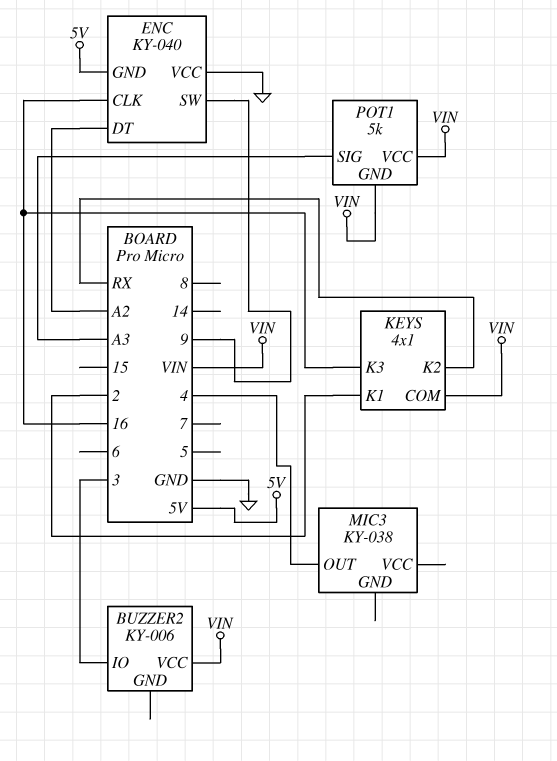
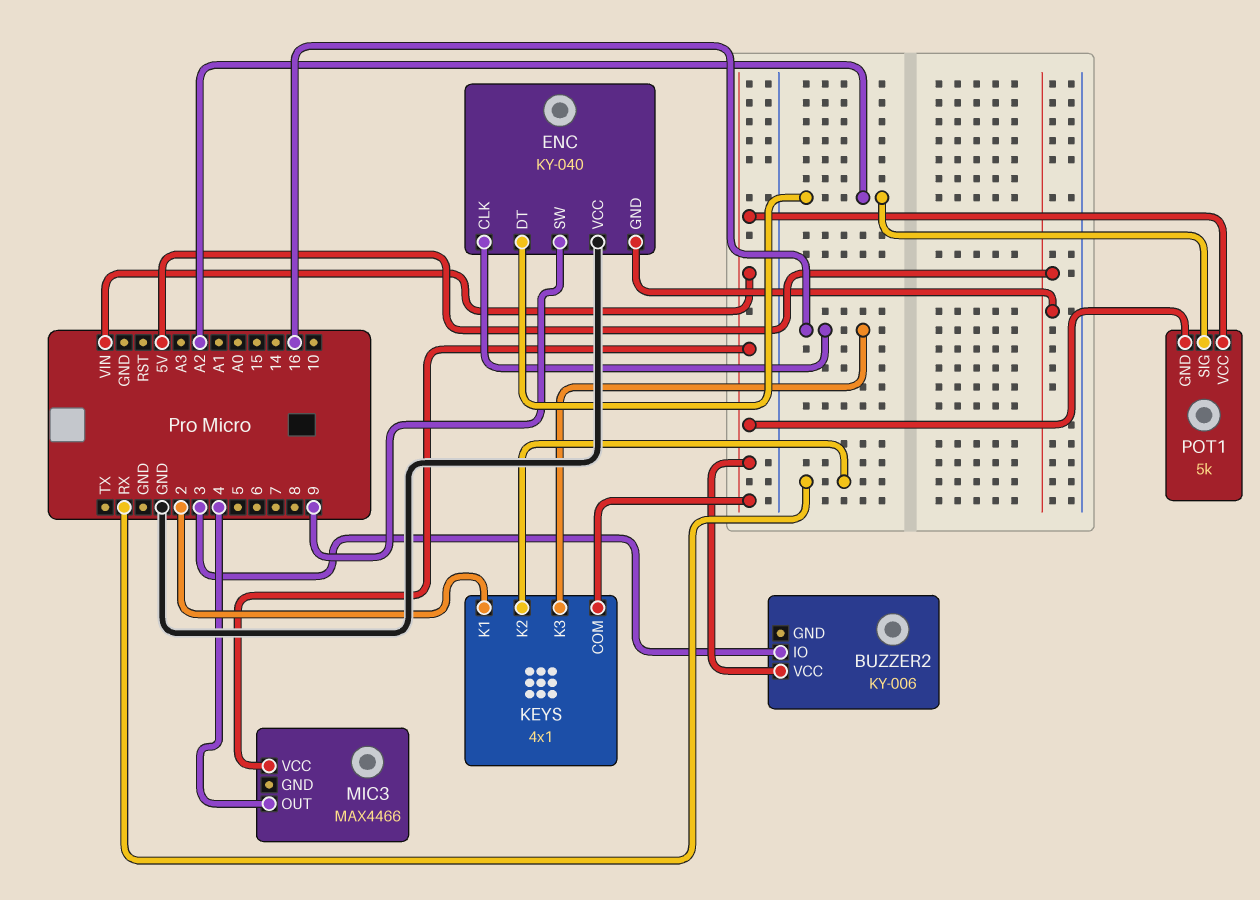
MIC3: KY-038 -> MAX4466
MIC3 pin VCC: none -> VIN
POT1 pin SIG: A3 -> A2

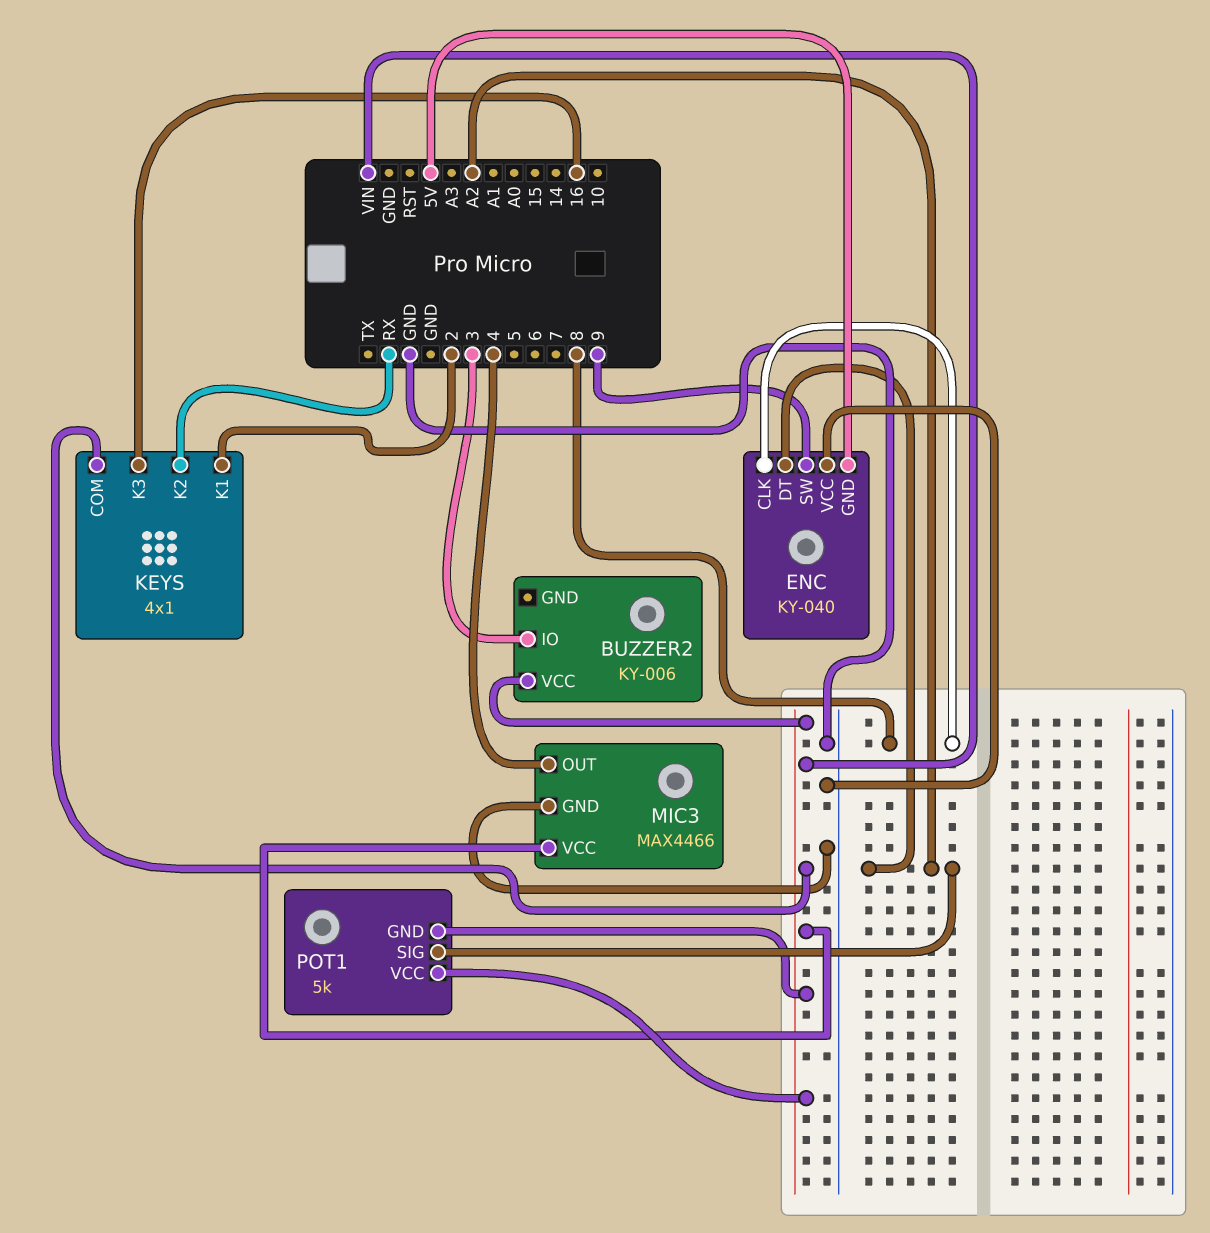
ENC pin CLK: 16 -> 8
MIC3 pin GND: none -> GND

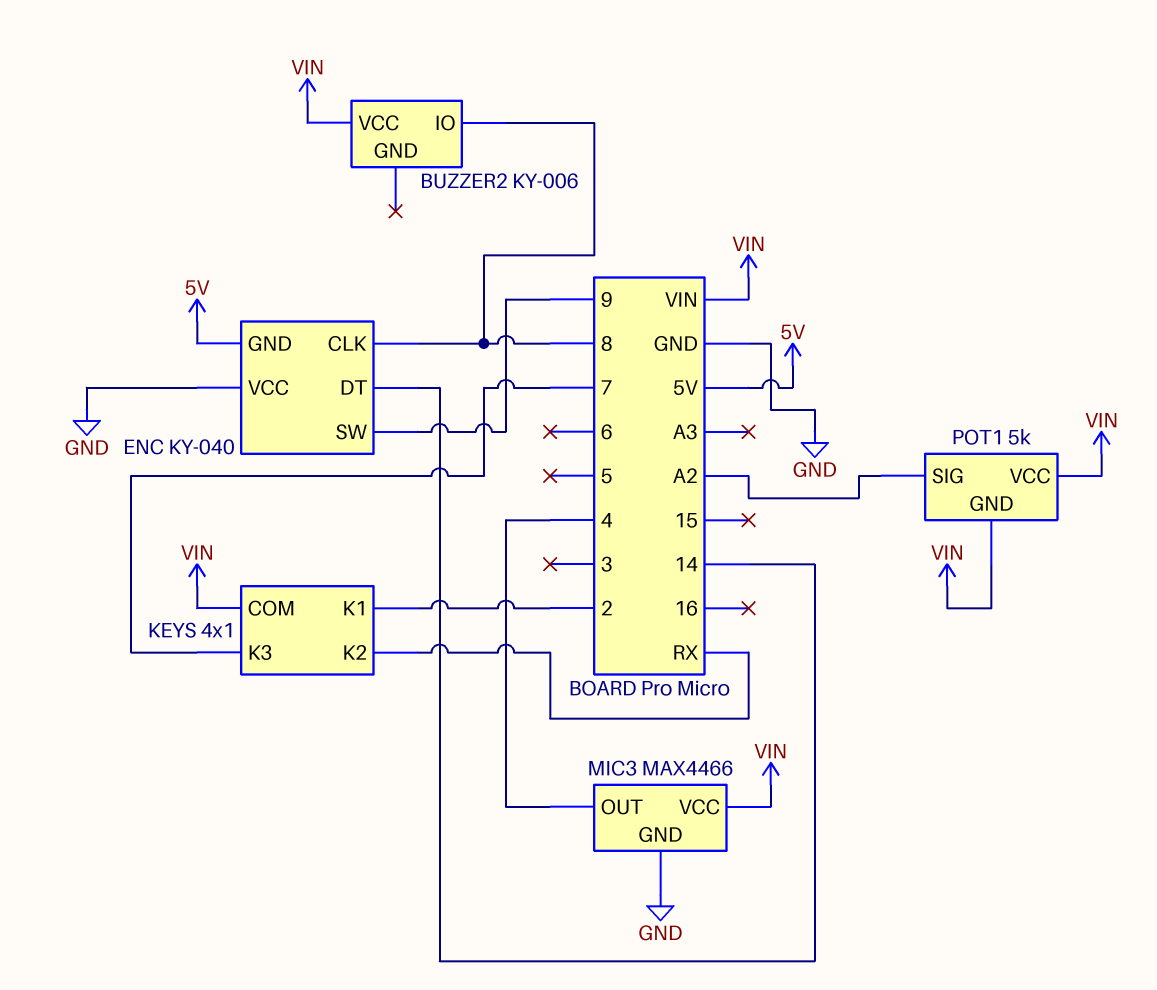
BUZZER2 pin IO: 3 -> 8
ENC pin DT: A2 -> 14
KEYS pin K3: 16 -> 7

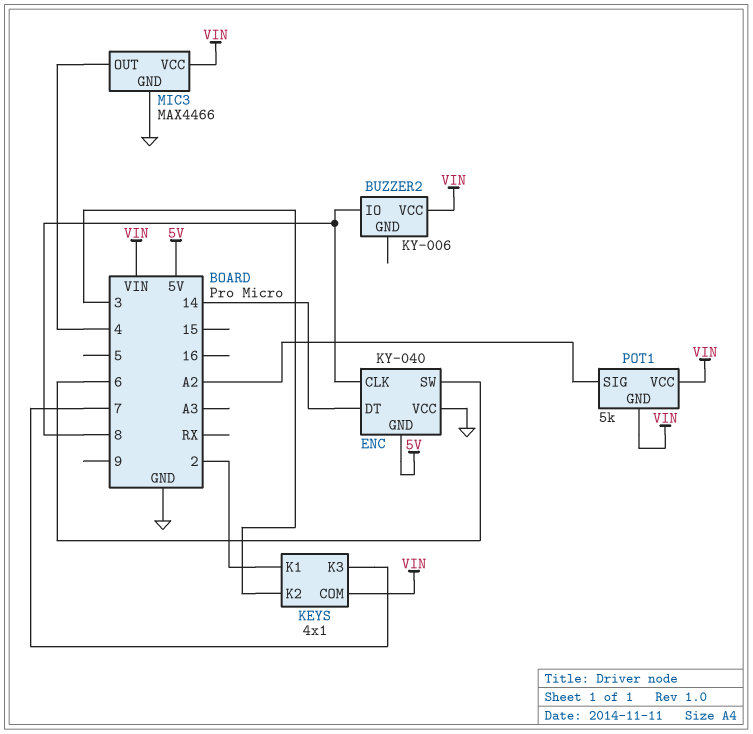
ENC pin SW: 9 -> 6
KEYS pin K2: RX -> 3

